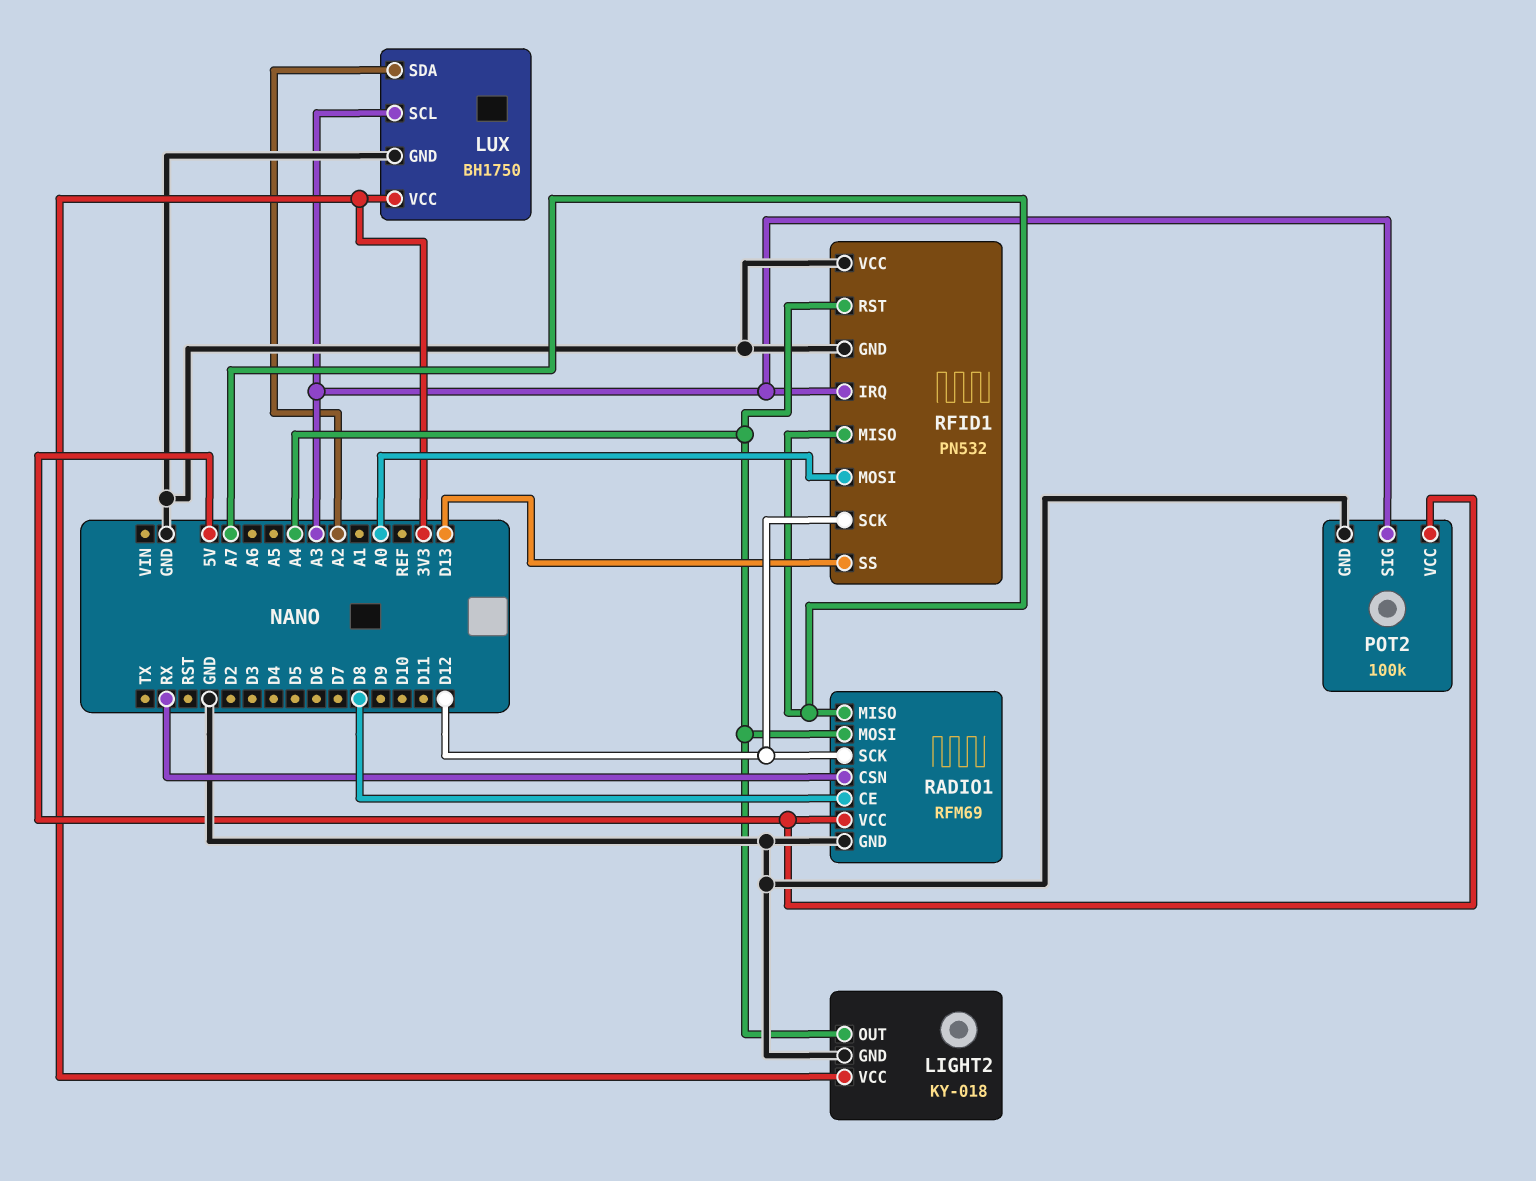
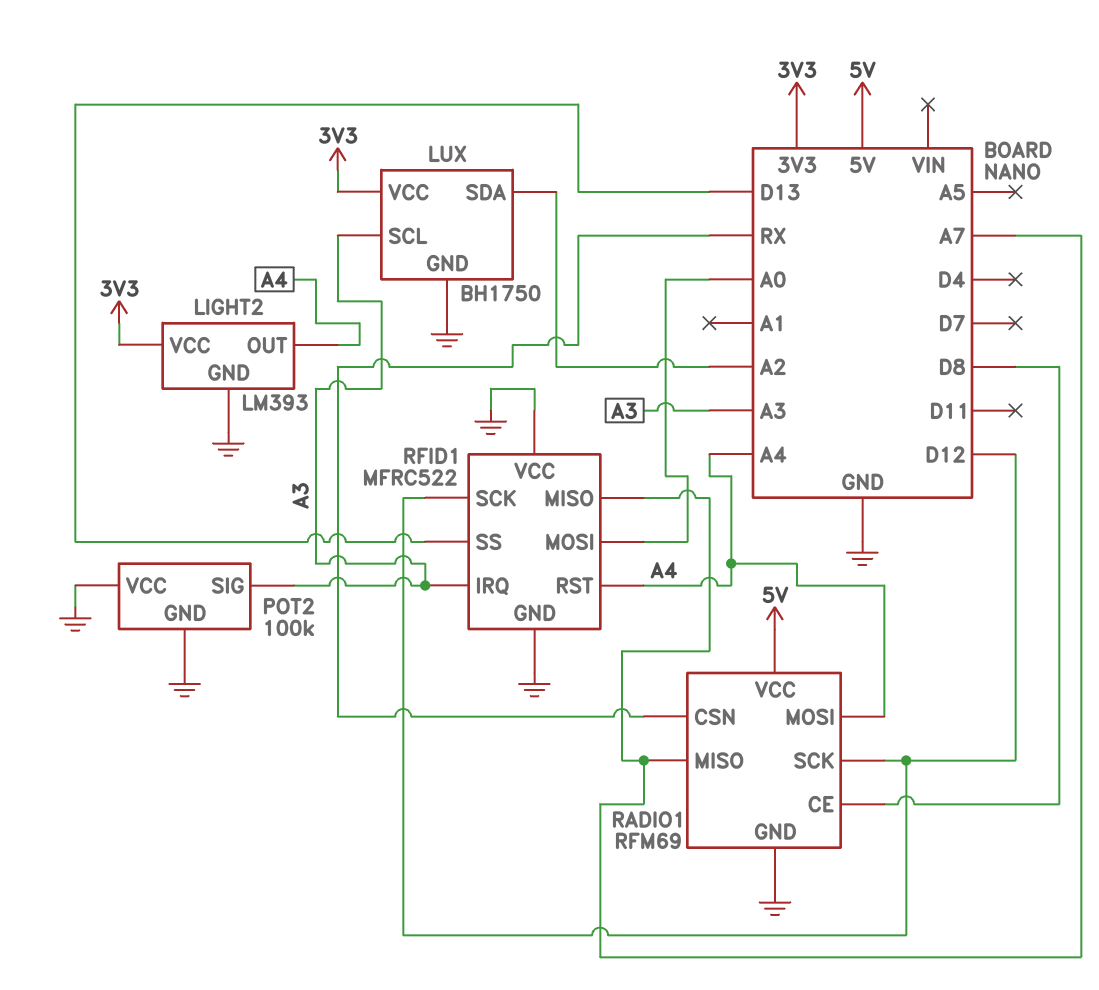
LIGHT2: KY-018 -> LM393
POT2 pin VCC: 5V -> GND
RFID1: PN532 -> MFRC522

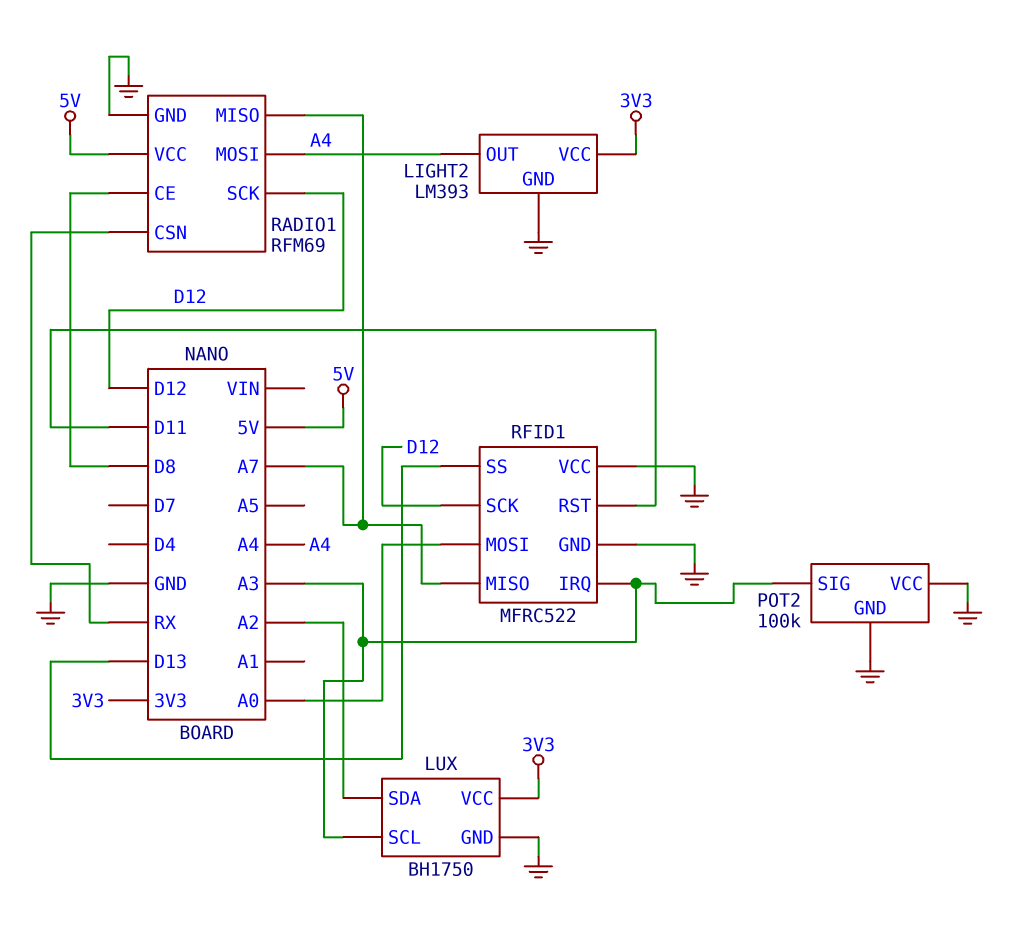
RFID1 pin RST: A4 -> D11

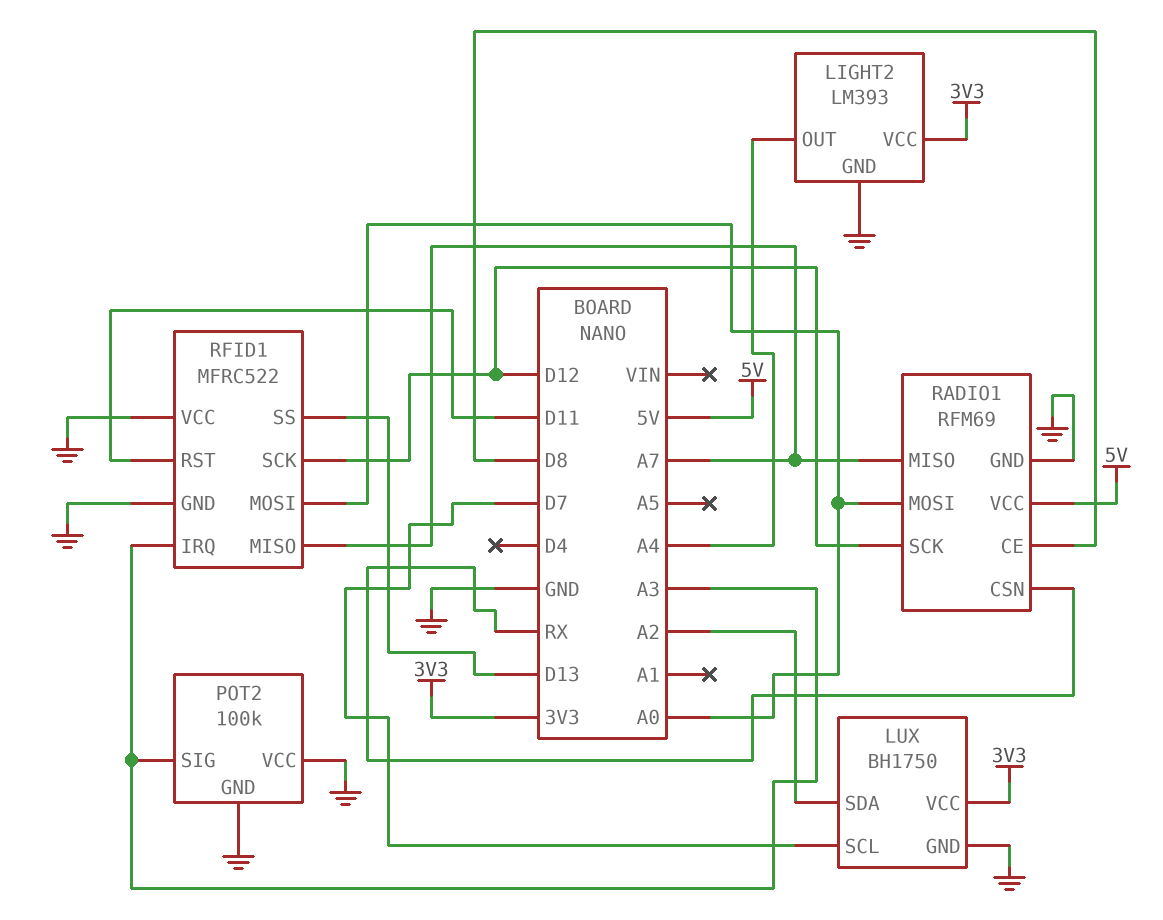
LUX pin SCL: A3 -> D7
RADIO1 pin MOSI: A4 -> A0

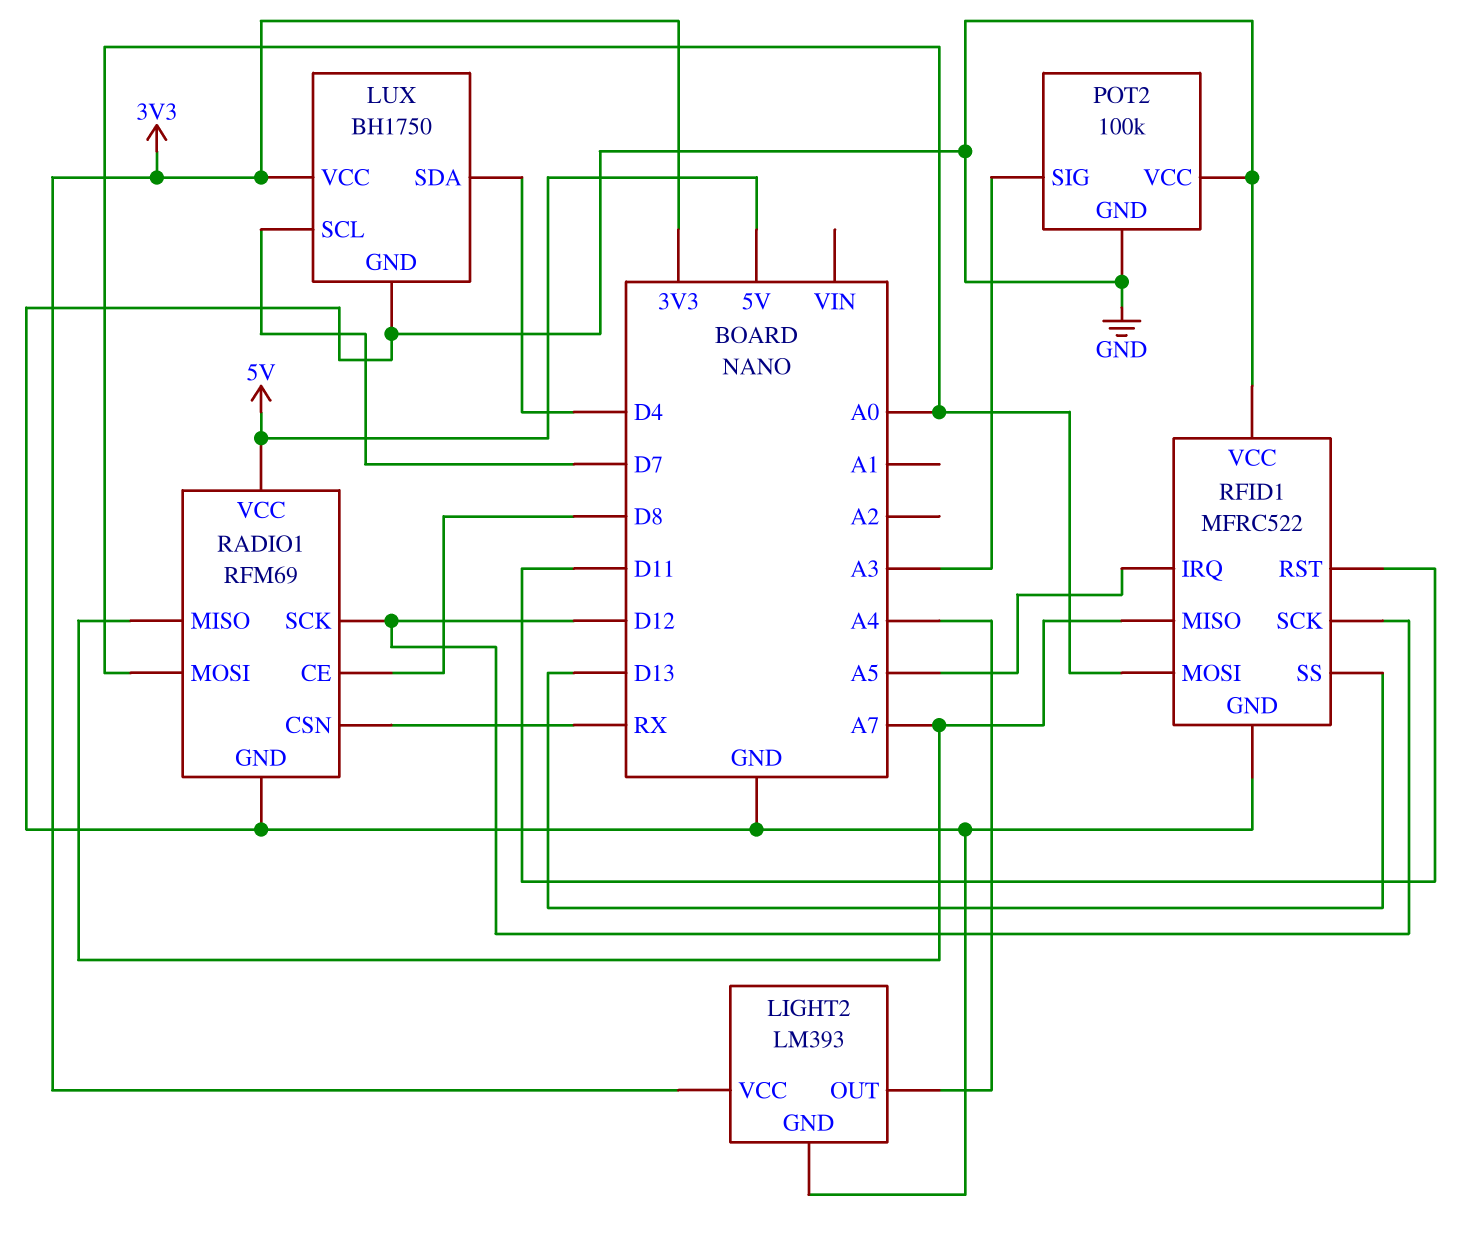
LUX pin SDA: A2 -> D4
RFID1 pin IRQ: A3 -> A5

